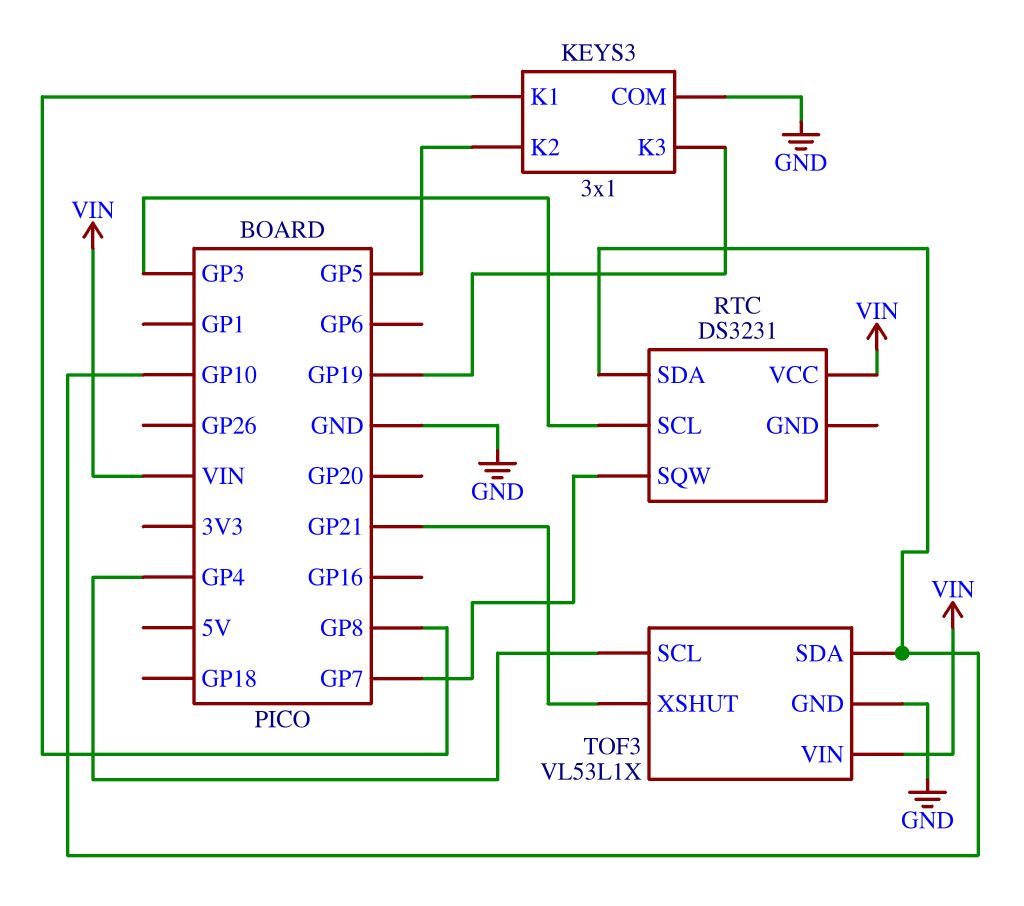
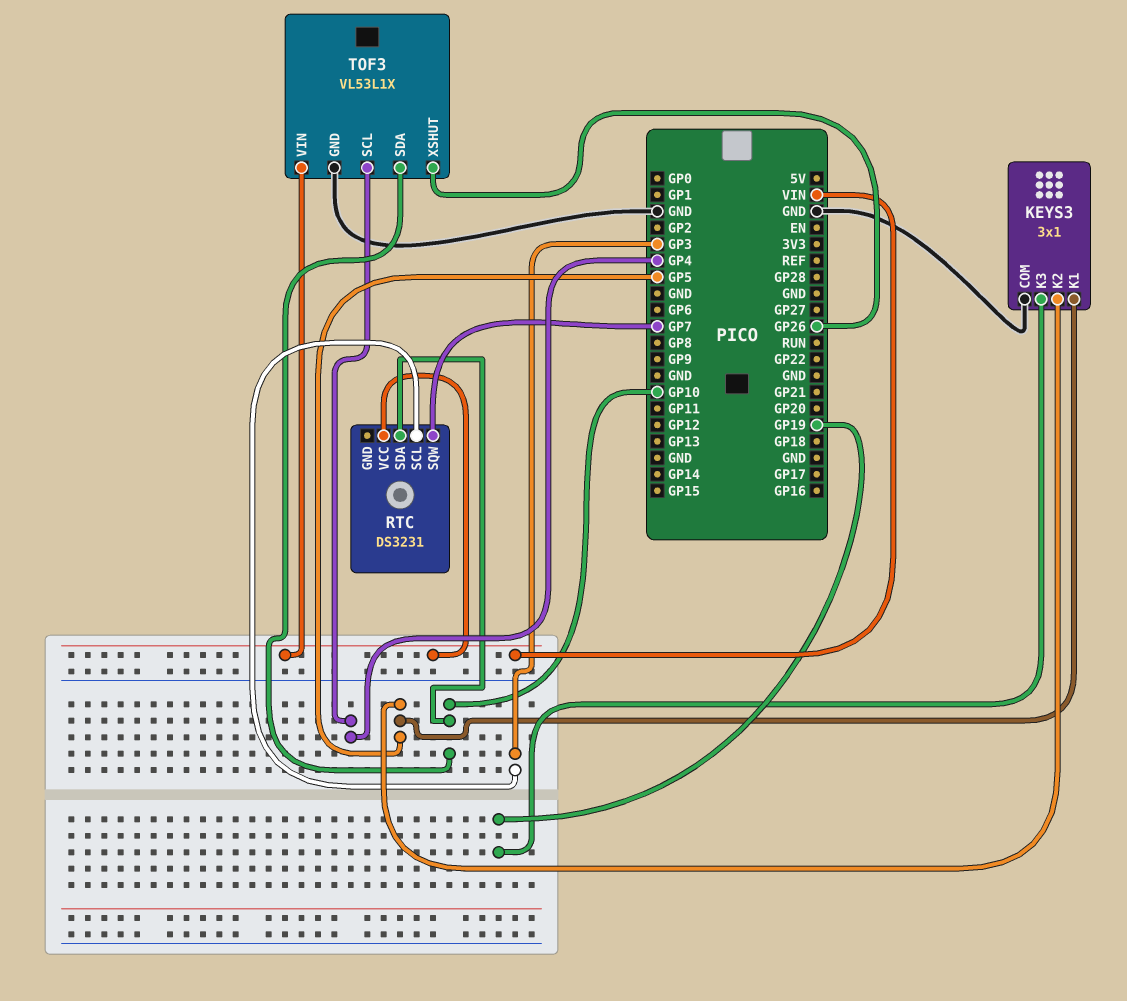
KEYS3 pin K1: GP8 -> GP5
TOF3 pin XSHUT: GP21 -> GP26

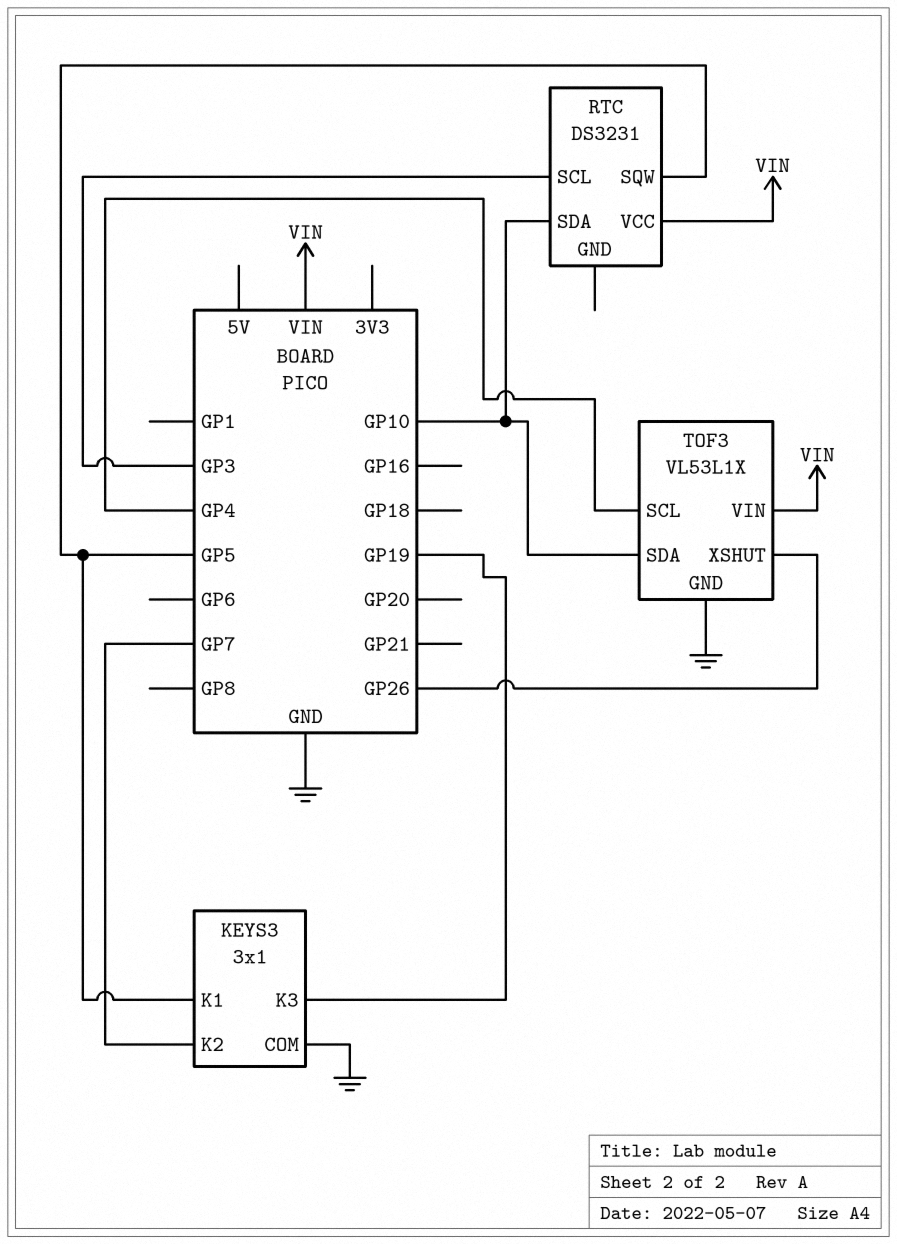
KEYS3 pin K2: GP5 -> GP7
RTC pin SQW: GP7 -> GP5

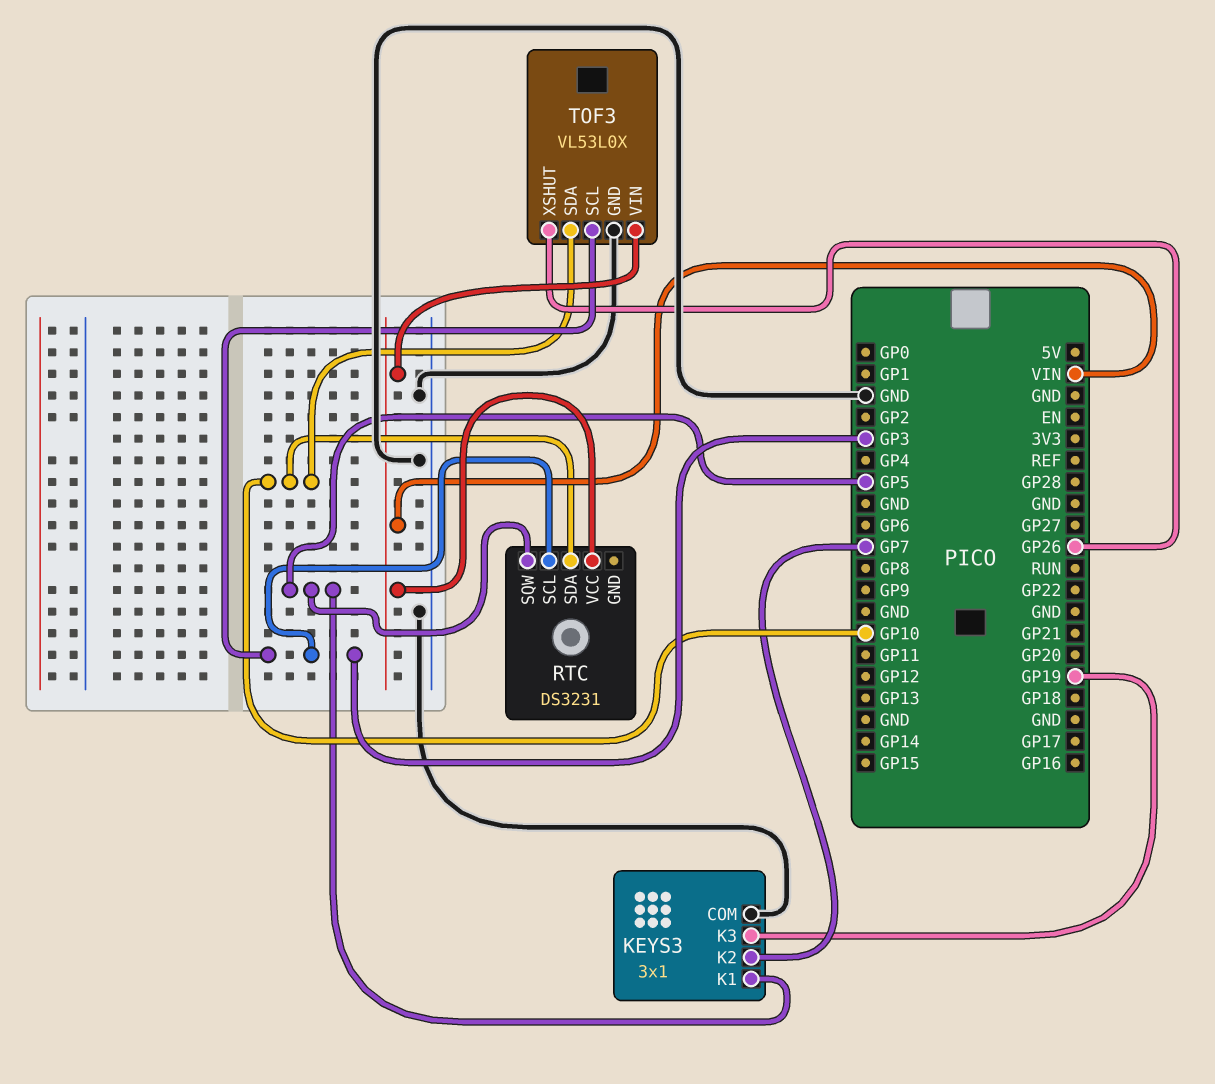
TOF3: VL53L1X -> VL53L0X
TOF3 pin SCL: GP4 -> GP3

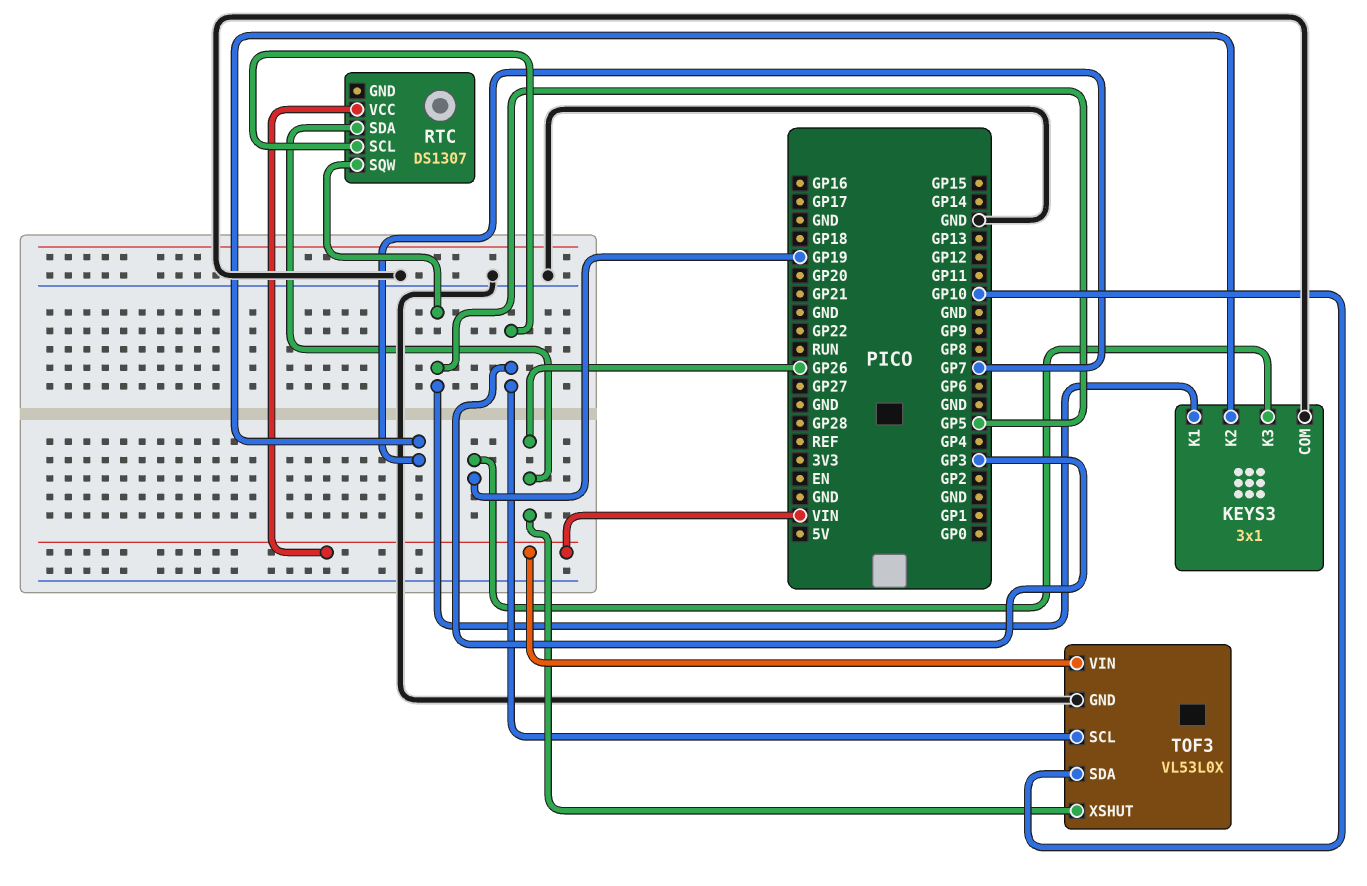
RTC: DS3231 -> DS1307
RTC pin SDA: GP10 -> GP26

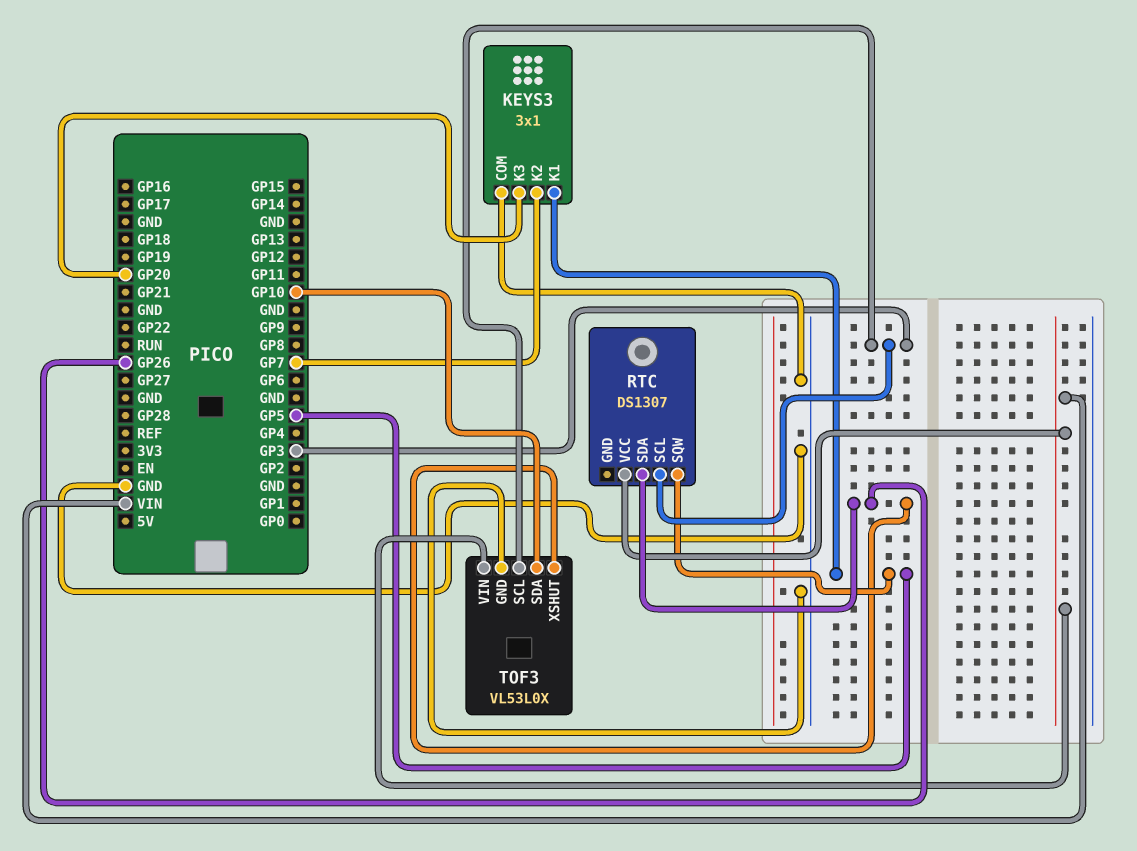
KEYS3 pin K3: GP19 -> GP20

